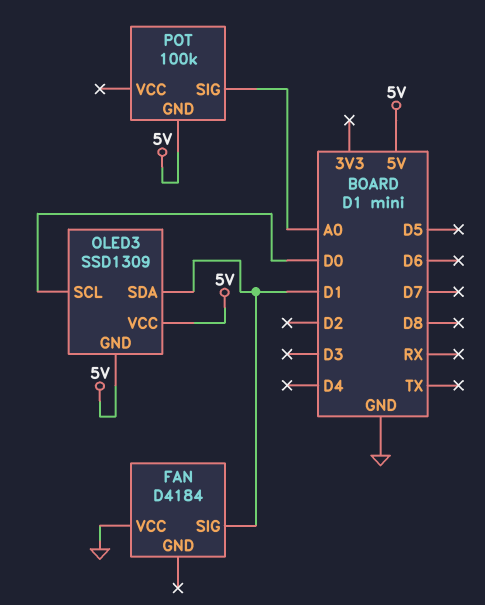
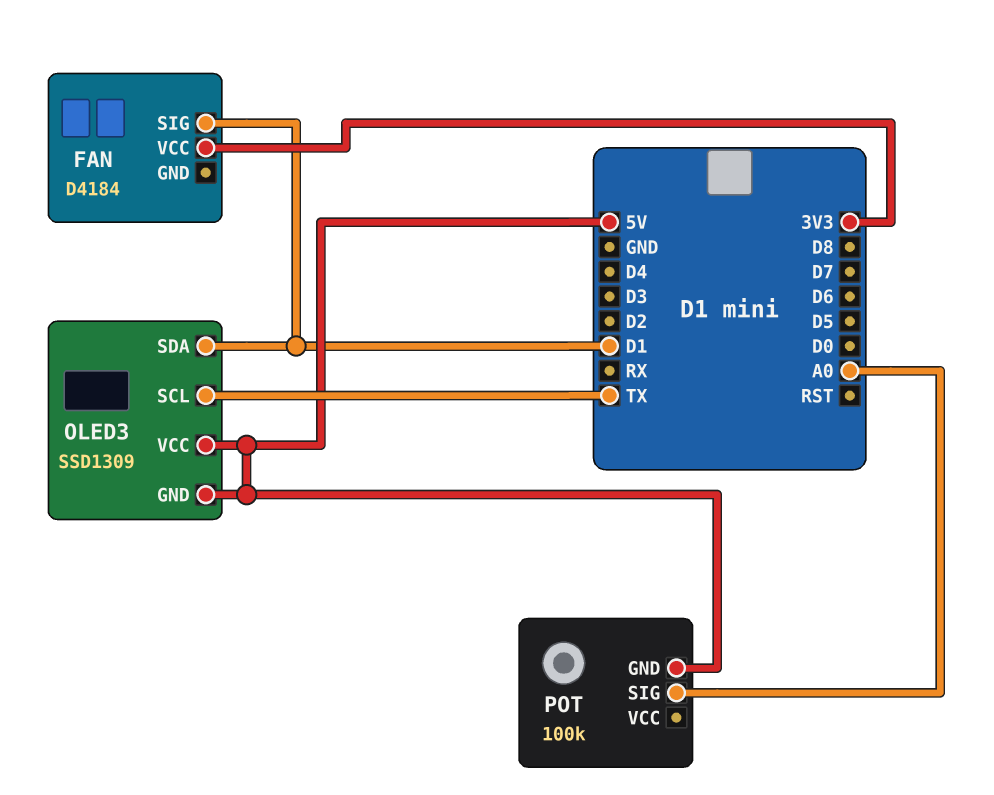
FAN pin VCC: GND -> 3V3
OLED3 pin SCL: D0 -> TX

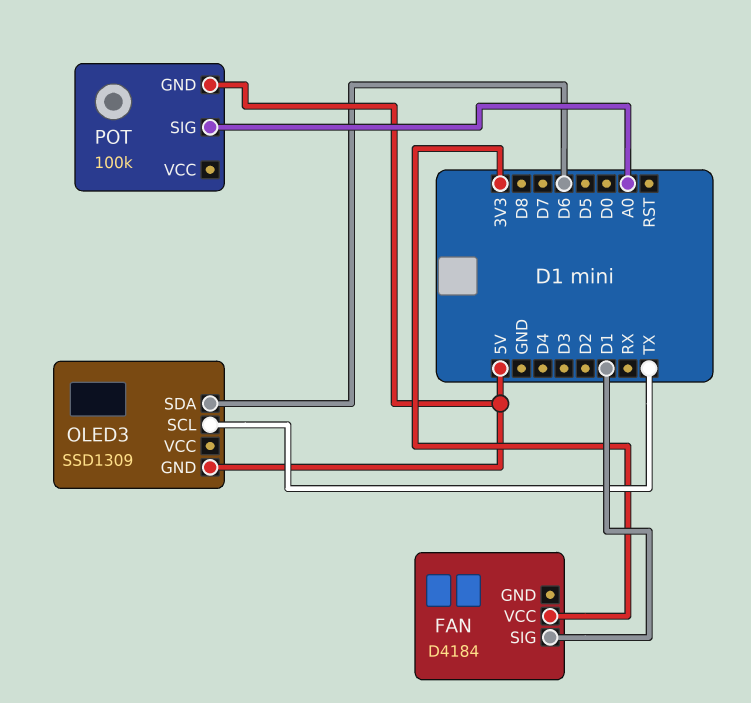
OLED3 pin SDA: D1 -> D6
OLED3 pin VCC: 5V -> none

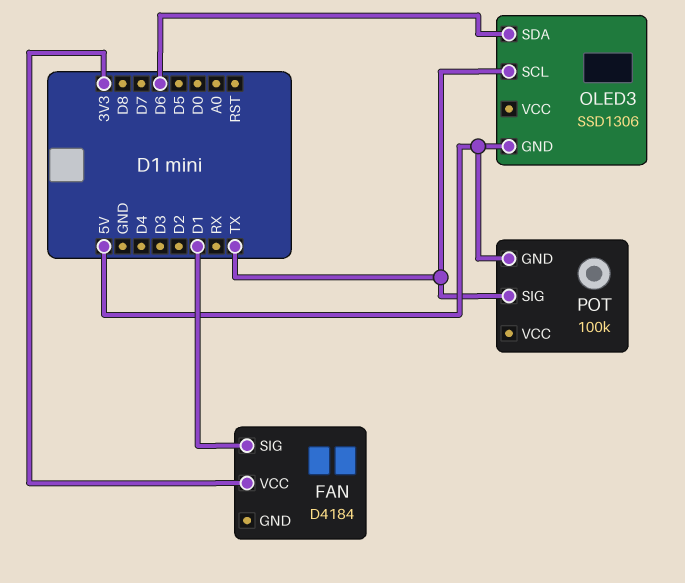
OLED3: SSD1309 -> SSD1306
POT pin SIG: A0 -> TX

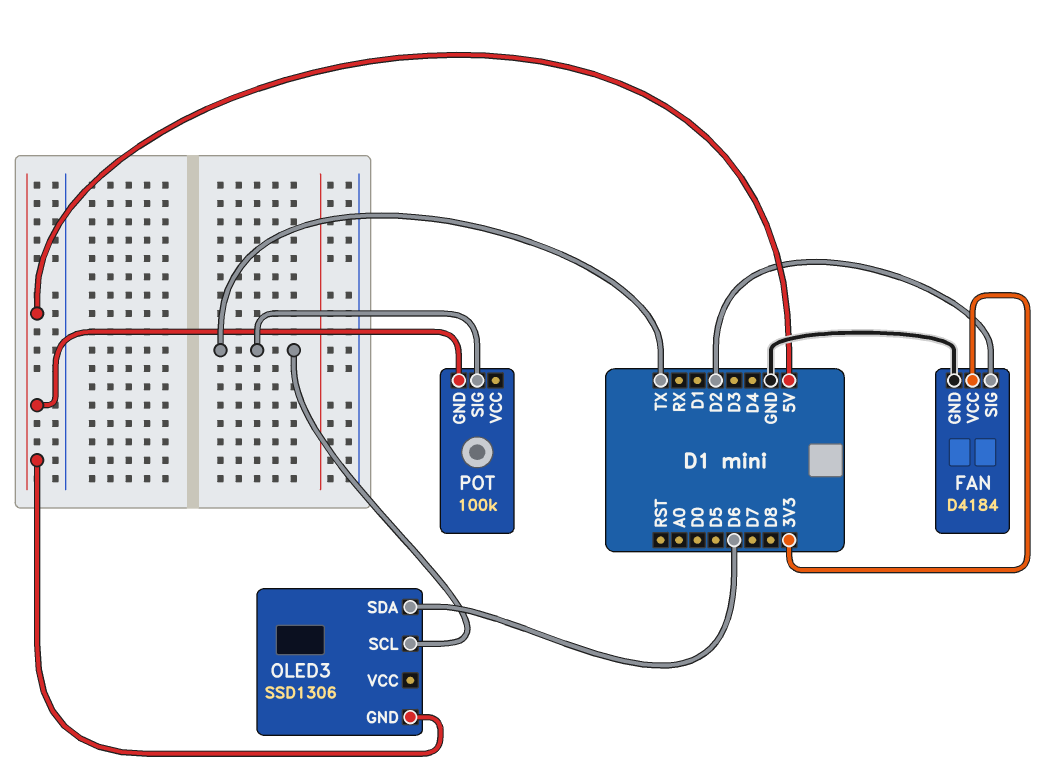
FAN pin GND: none -> GND
FAN pin SIG: D1 -> D2

